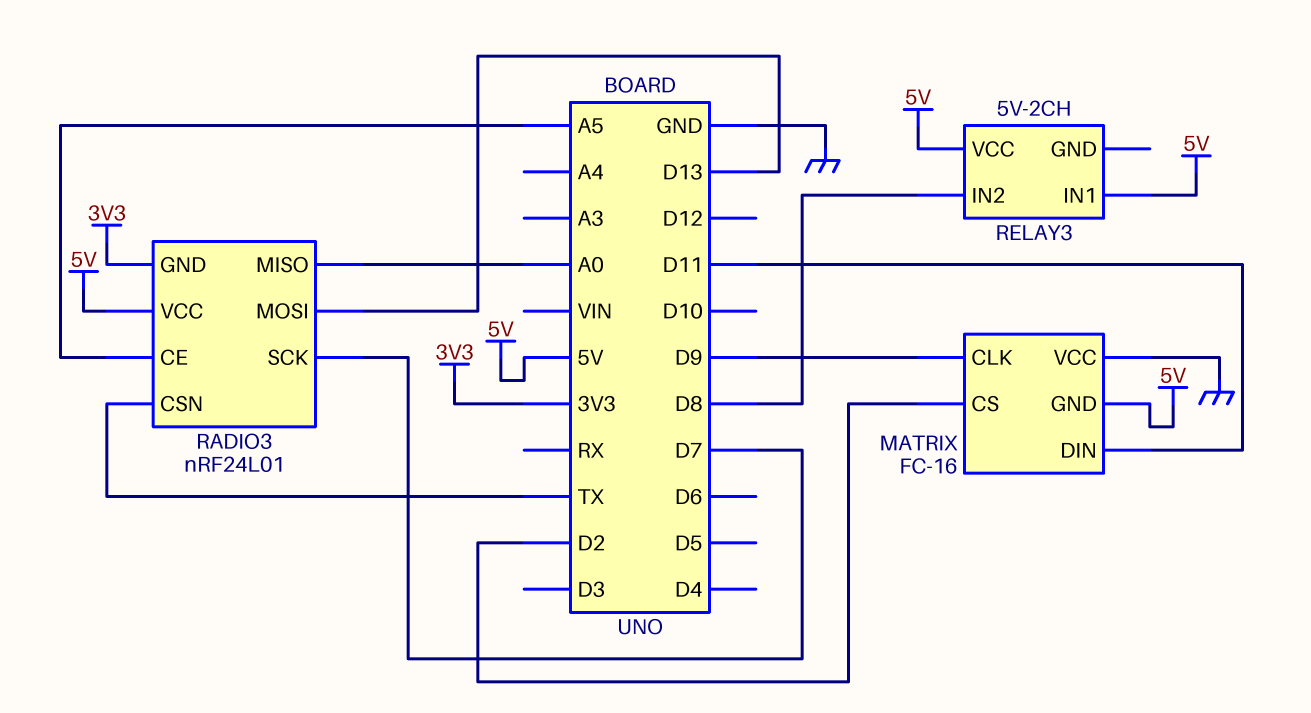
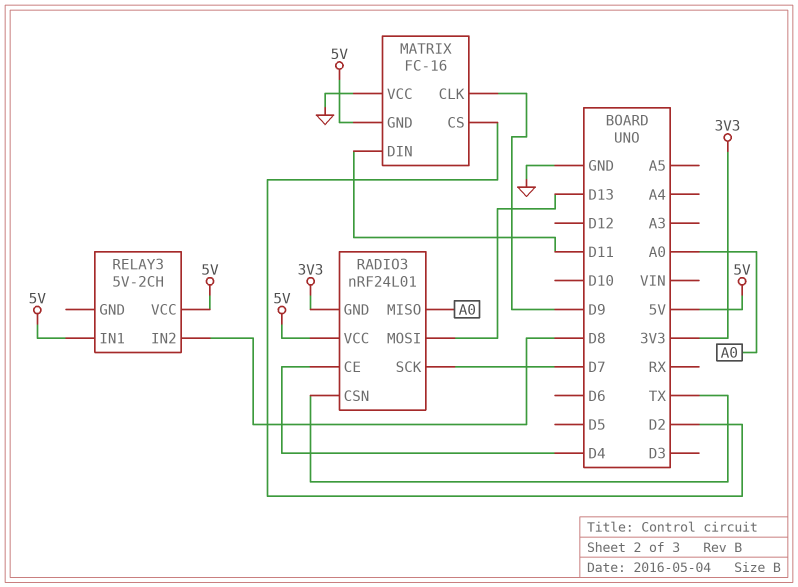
RADIO3 pin CE: A5 -> D4

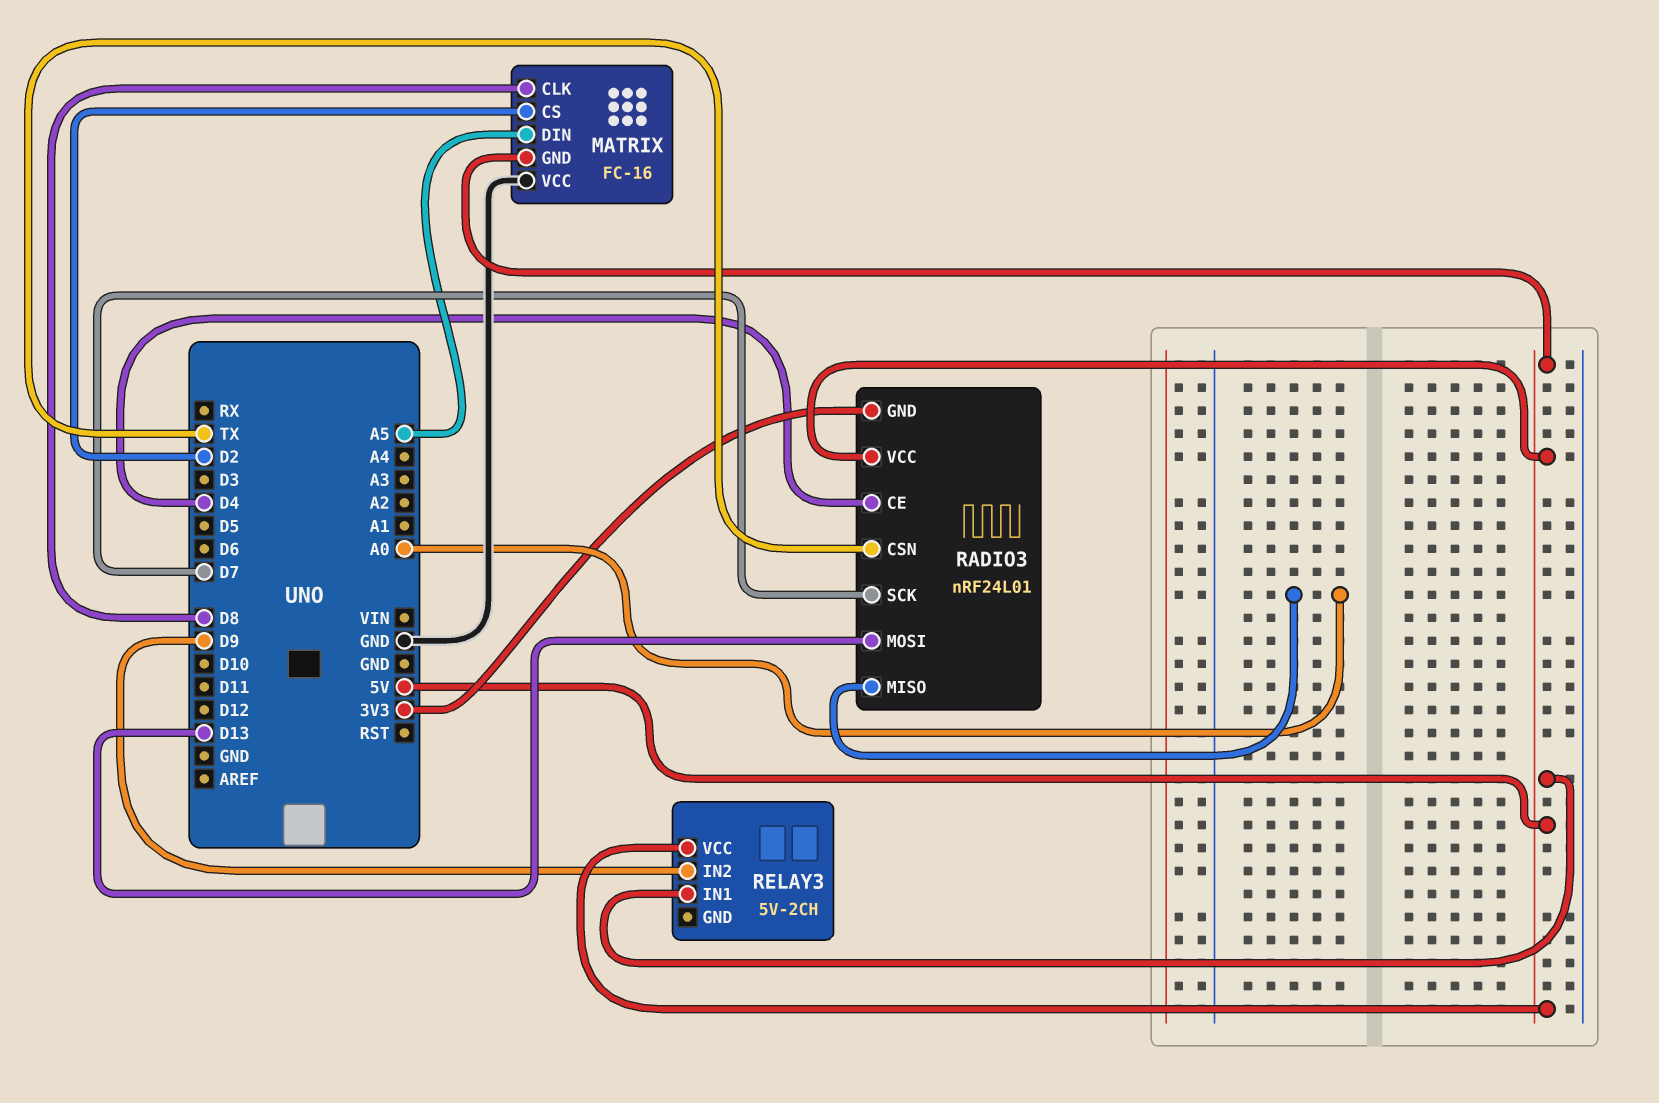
MATRIX pin CLK: D9 -> D8
MATRIX pin DIN: D11 -> A5
RELAY3 pin IN2: D8 -> D9

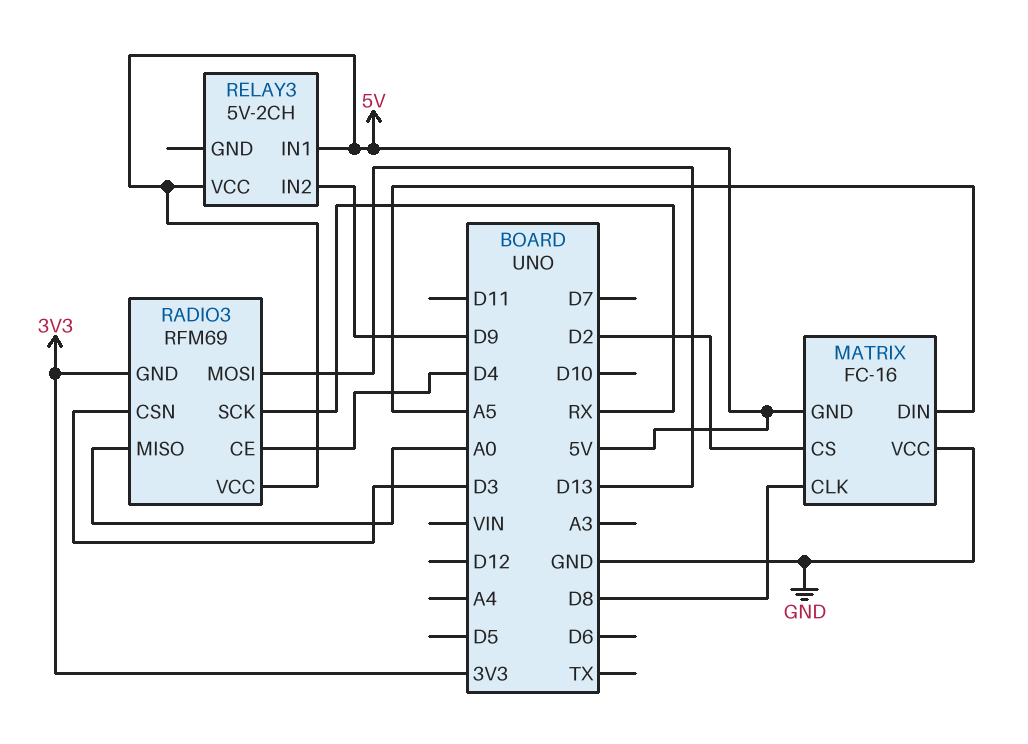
RADIO3: nRF24L01 -> RFM69
RADIO3 pin CSN: TX -> D3
RADIO3 pin SCK: D7 -> RX

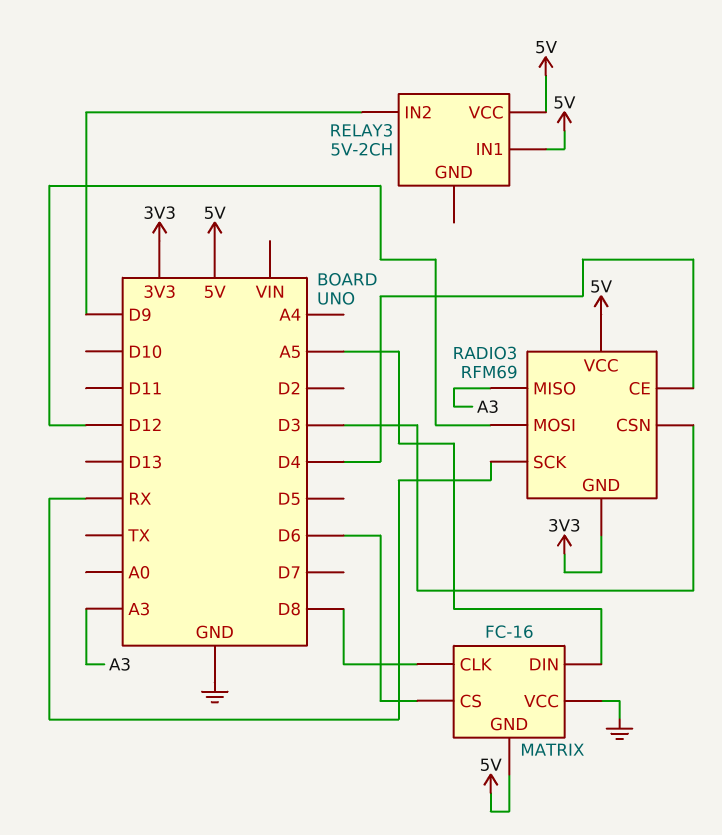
MATRIX pin CS: D2 -> D6
RADIO3 pin MISO: A0 -> A3
RADIO3 pin MOSI: D13 -> D12

